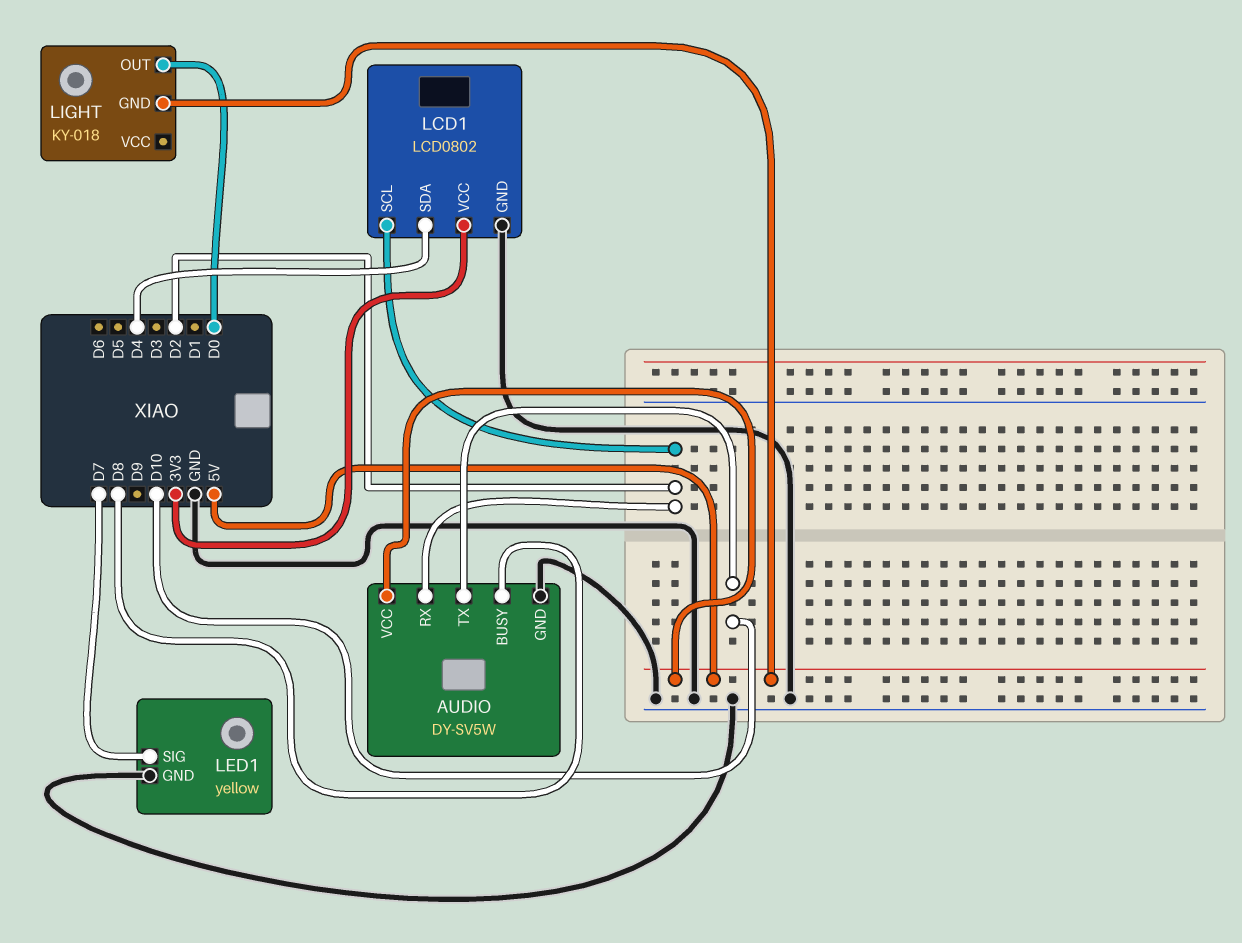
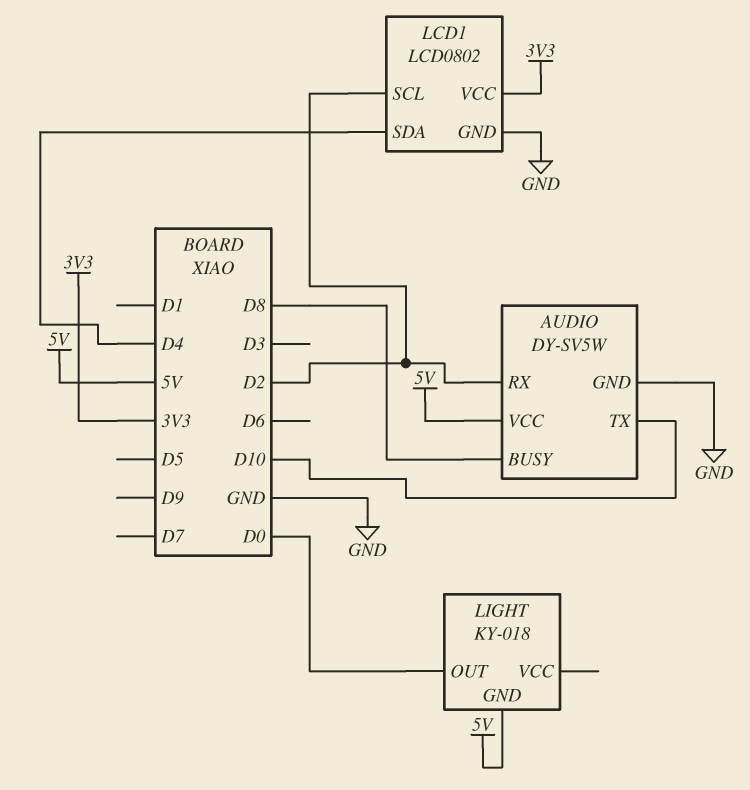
LED1: yellow -> none
LED1 pin GND: GND -> none
LED1 pin SIG: D7 -> none

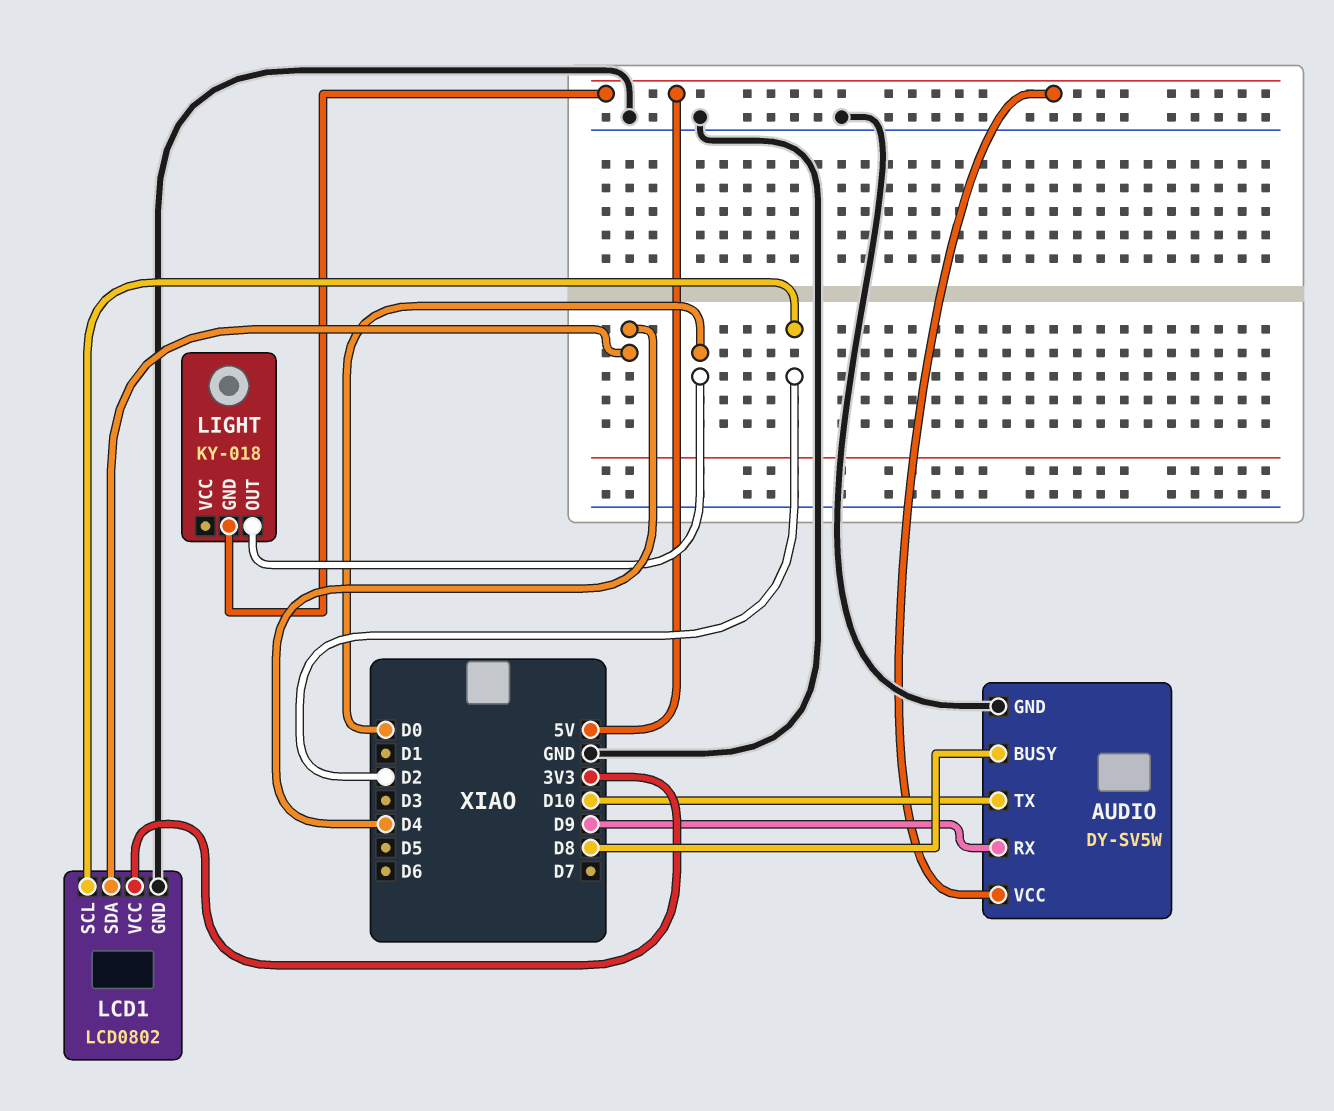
AUDIO pin RX: D2 -> D9

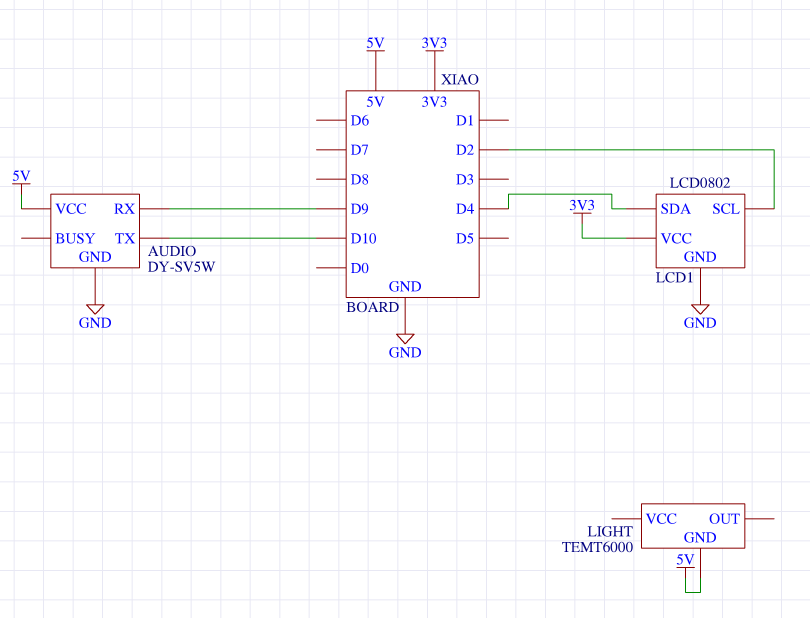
AUDIO pin BUSY: D8 -> none
LIGHT: KY-018 -> TEMT6000
LIGHT pin OUT: D0 -> none

